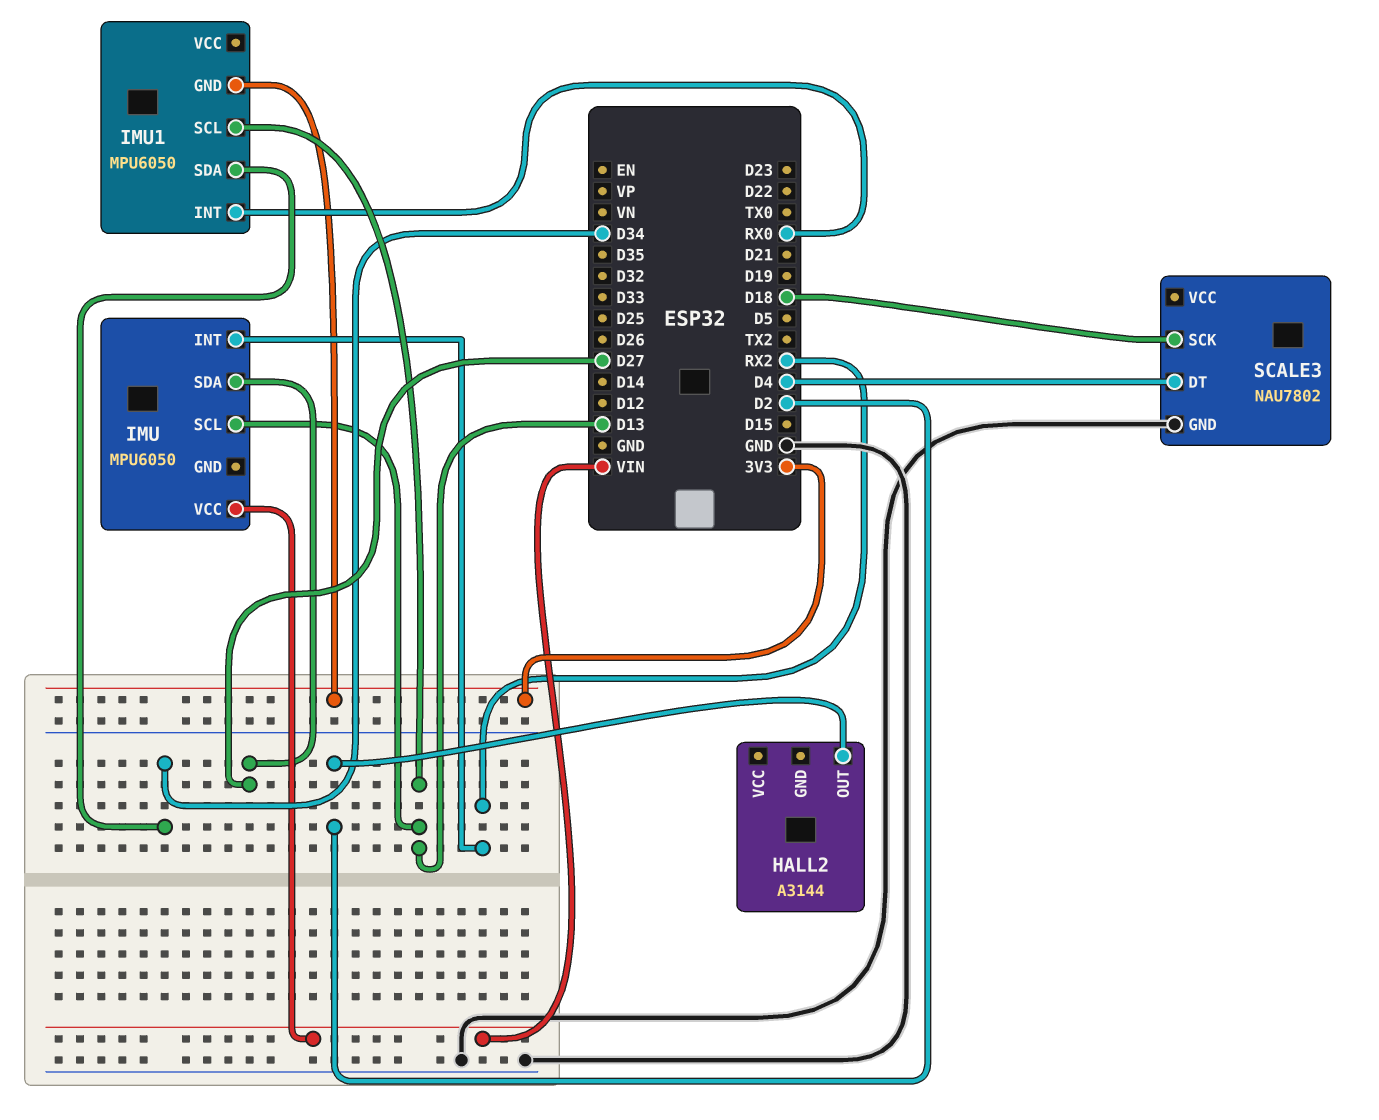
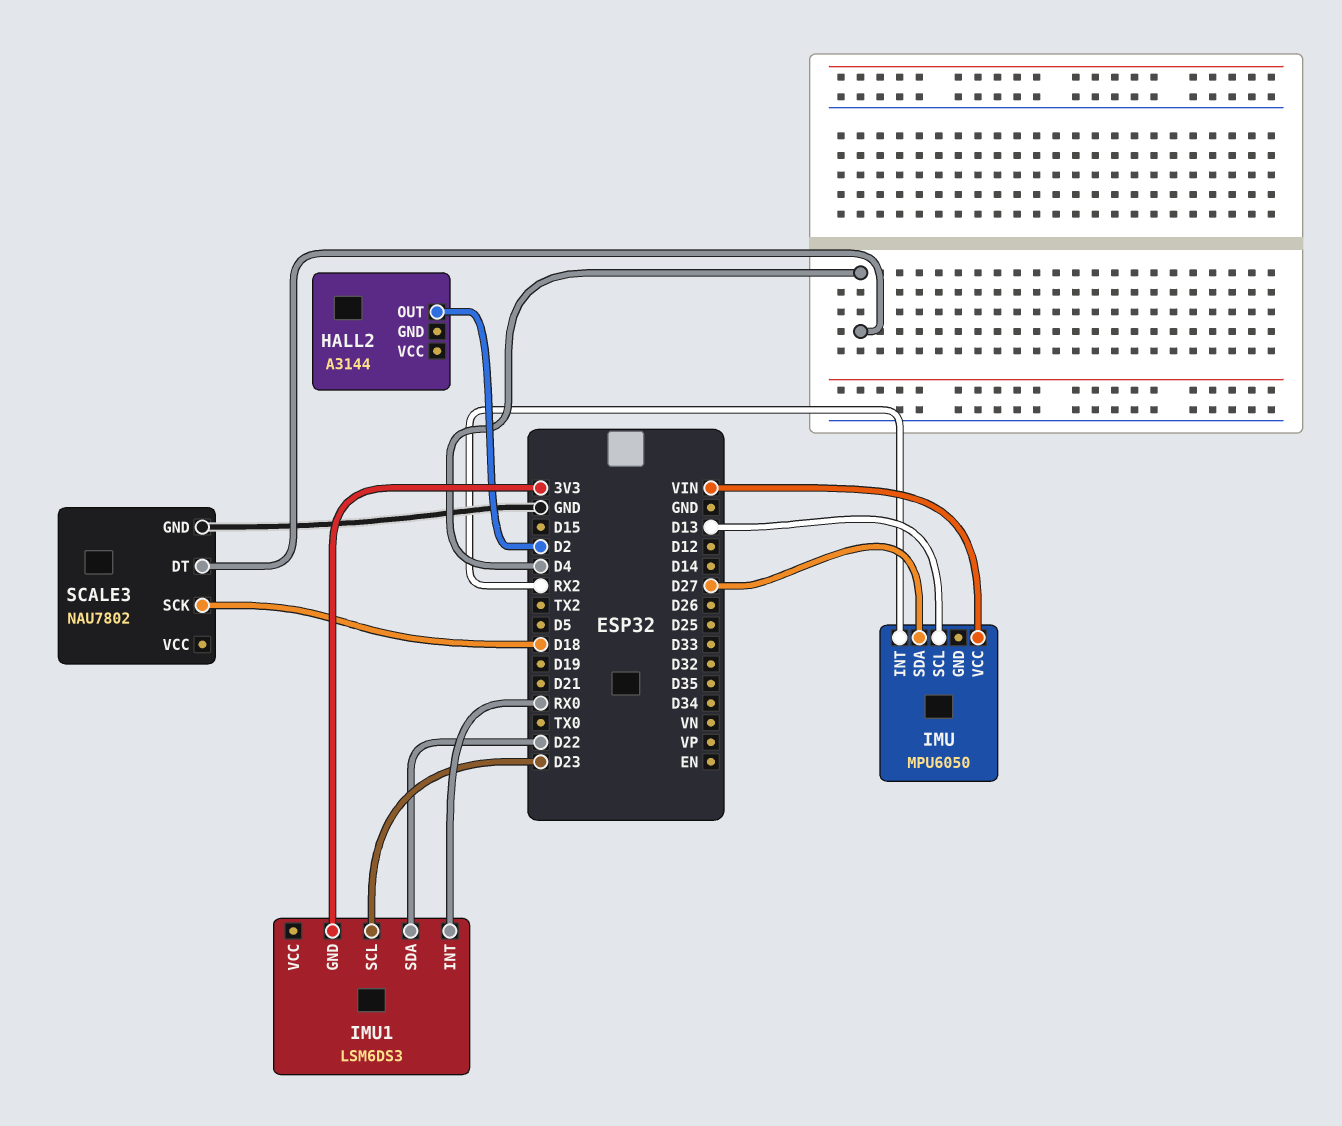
IMU1: MPU6050 -> LSM6DS3
IMU1 pin SCL: D13 -> D23
IMU1 pin SDA: D34 -> D22

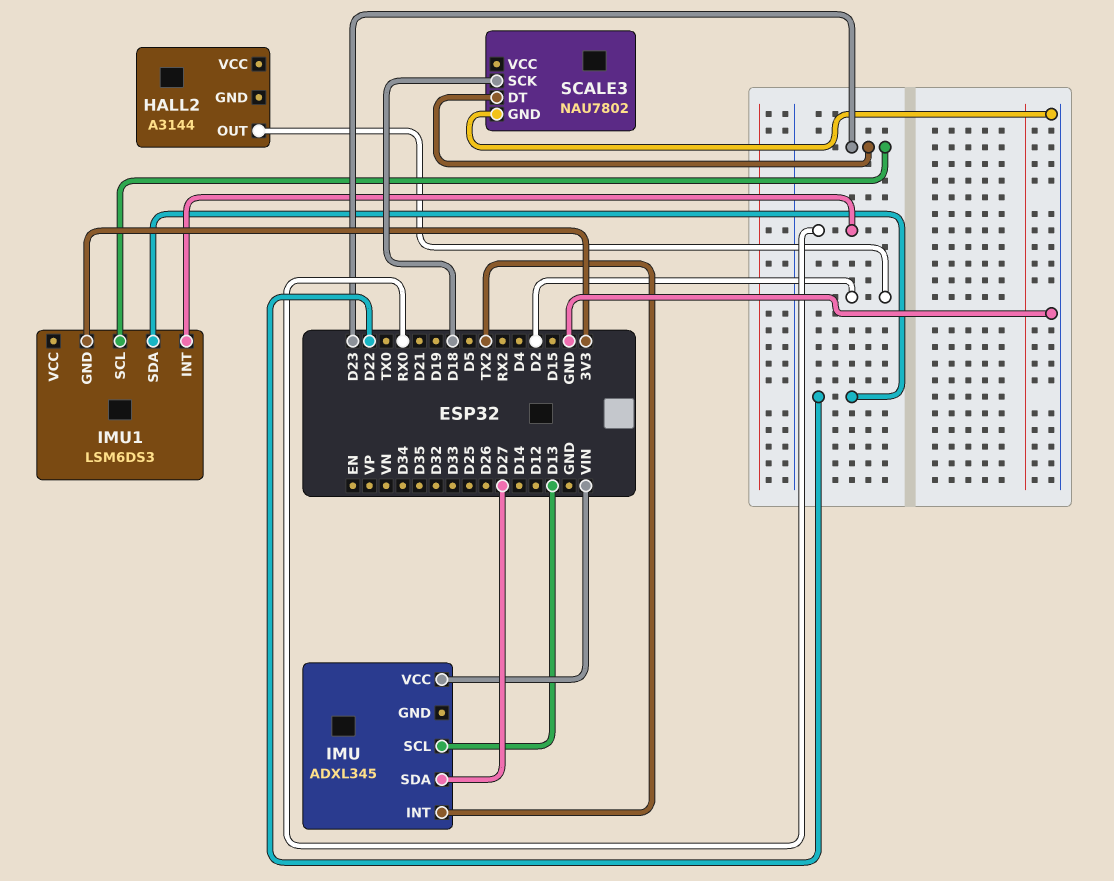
IMU: MPU6050 -> ADXL345
IMU pin INT: RX2 -> TX2
SCALE3 pin DT: D4 -> D23

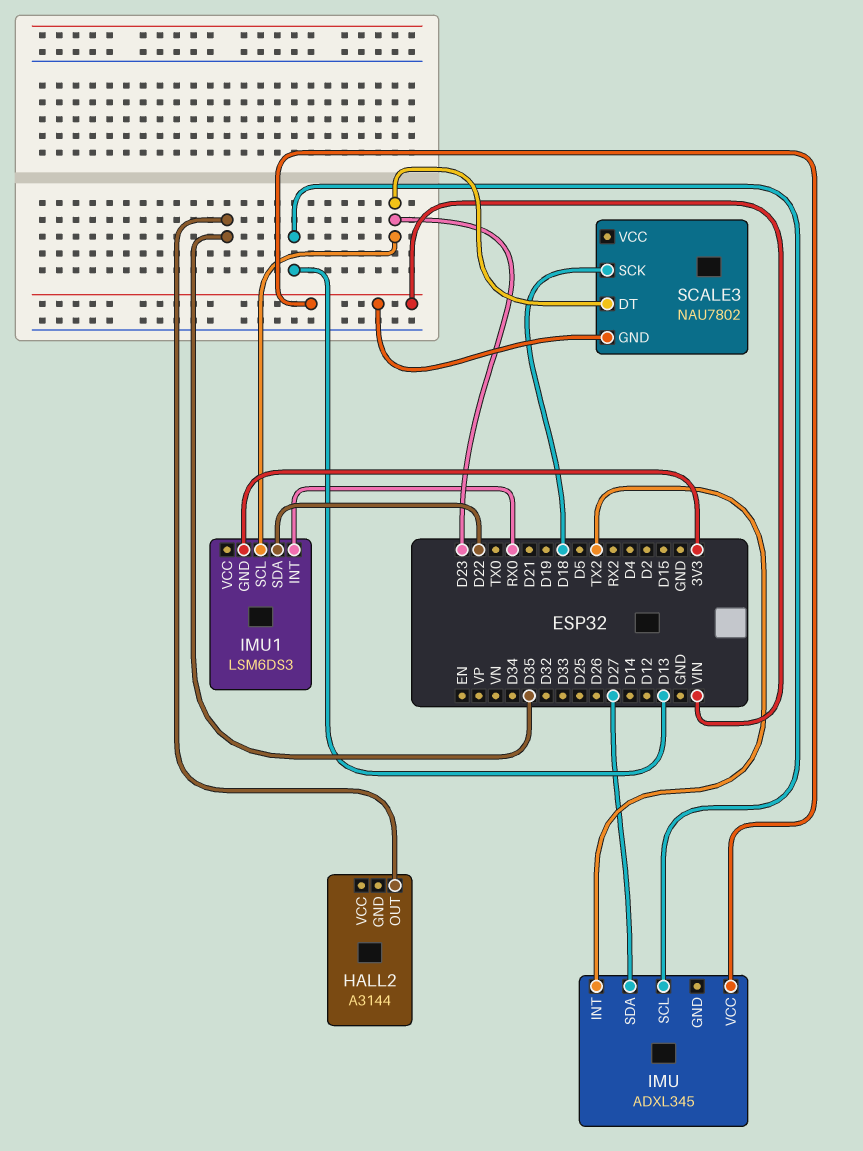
HALL2 pin OUT: D2 -> D35
SCALE3 pin GND: GND -> VIN

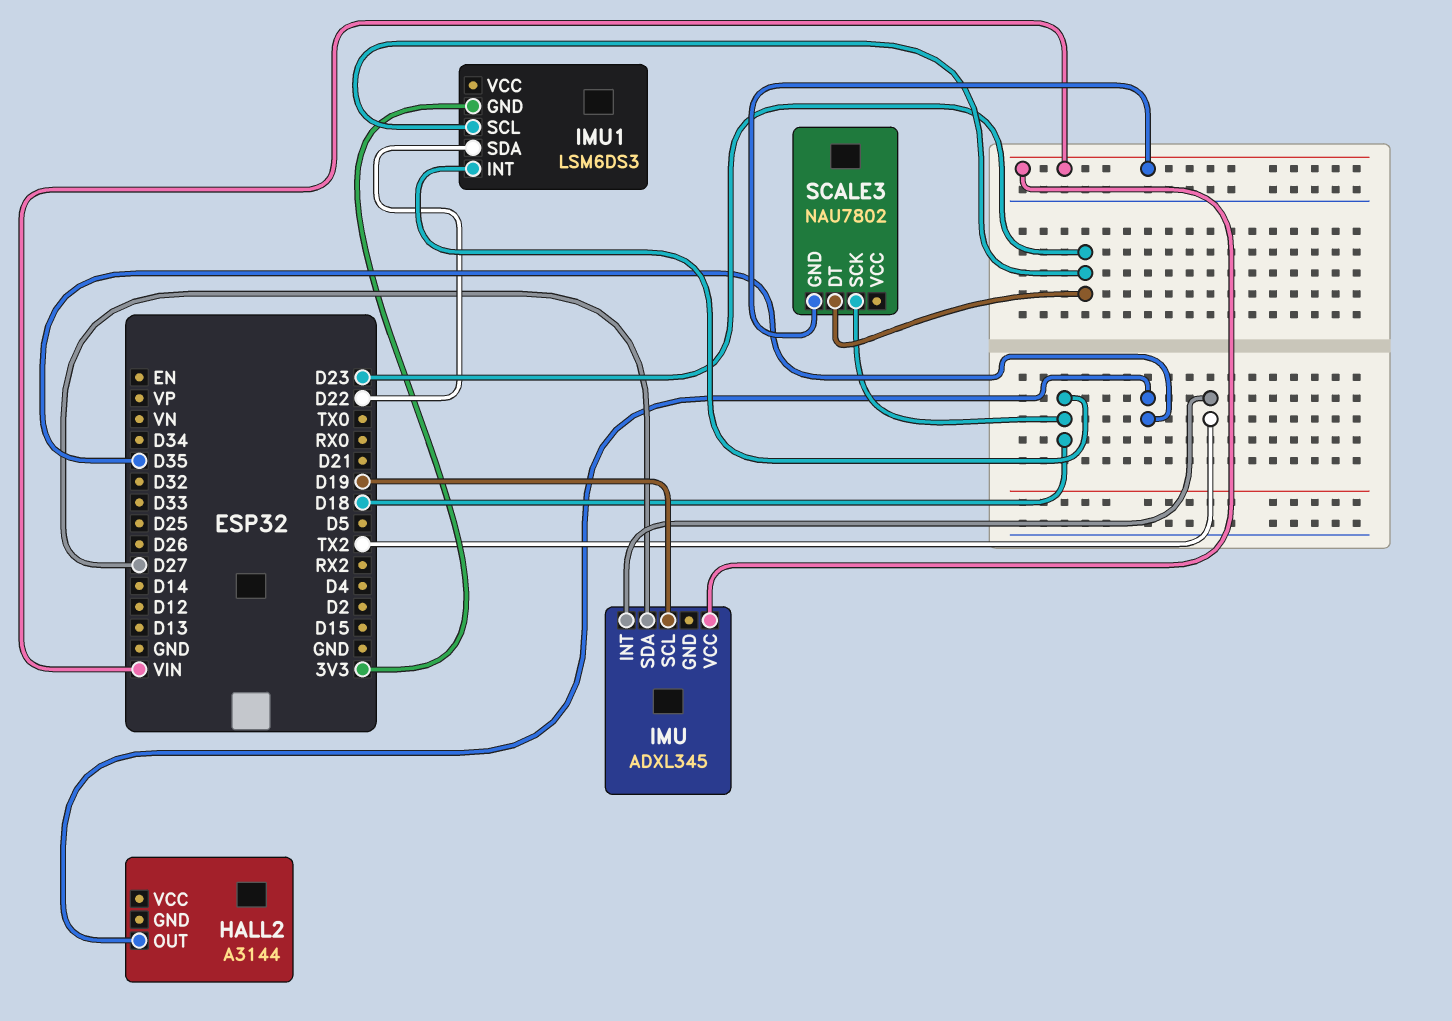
IMU pin SCL: D13 -> D19
IMU1 pin INT: RX0 -> D18

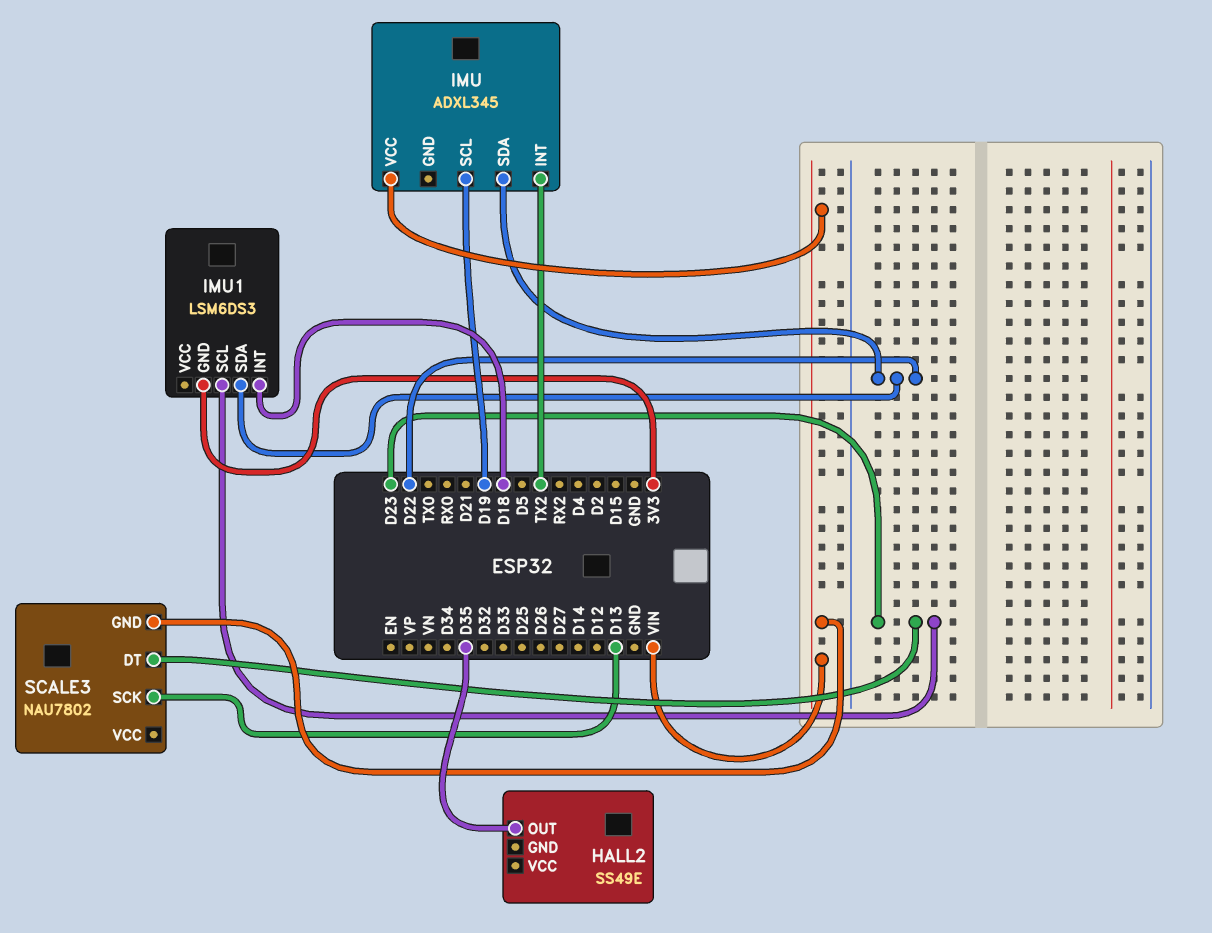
HALL2: A3144 -> SS49E
IMU pin SDA: D27 -> D22
SCALE3 pin SCK: D18 -> D13

